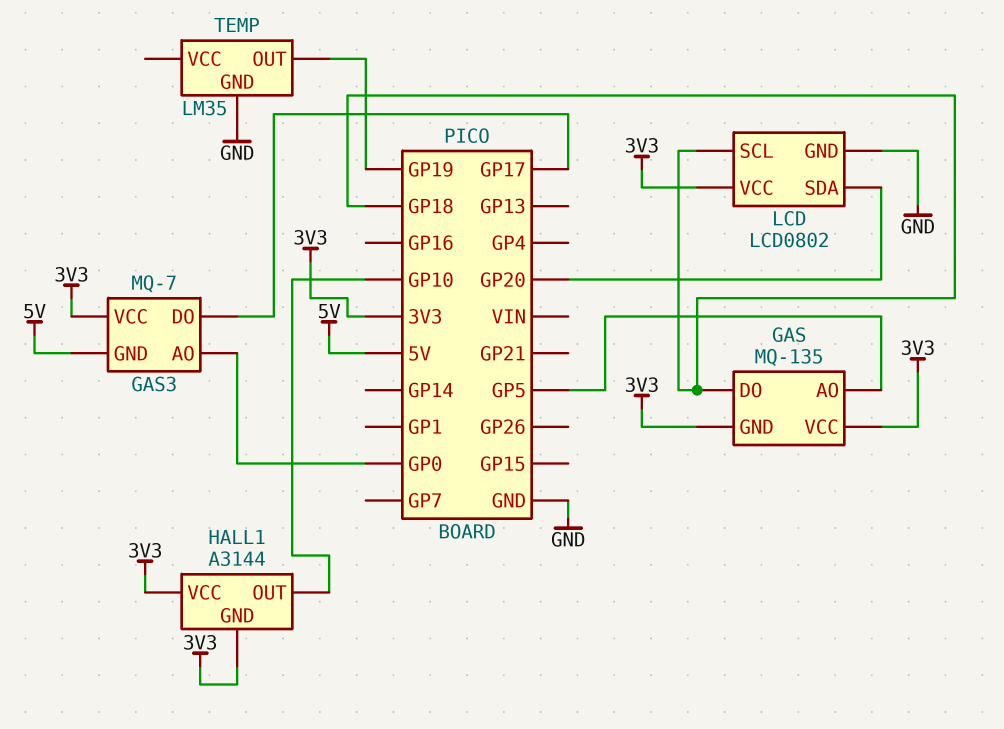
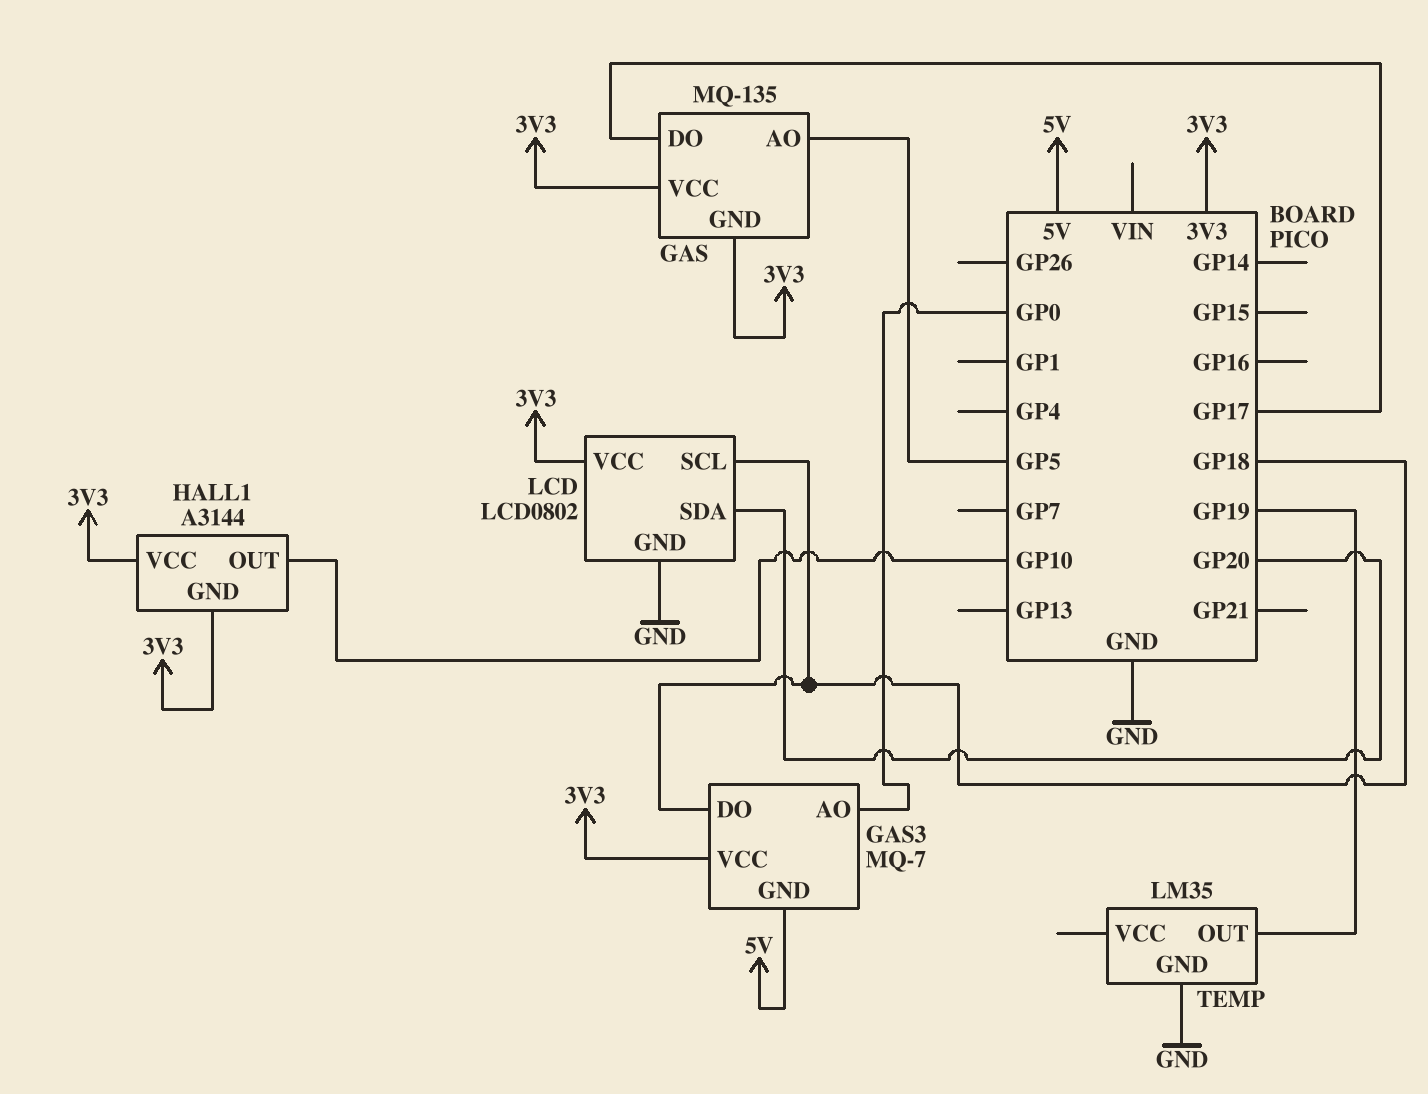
GAS pin DO: GP18 -> GP17
GAS3 pin DO: GP17 -> GP18

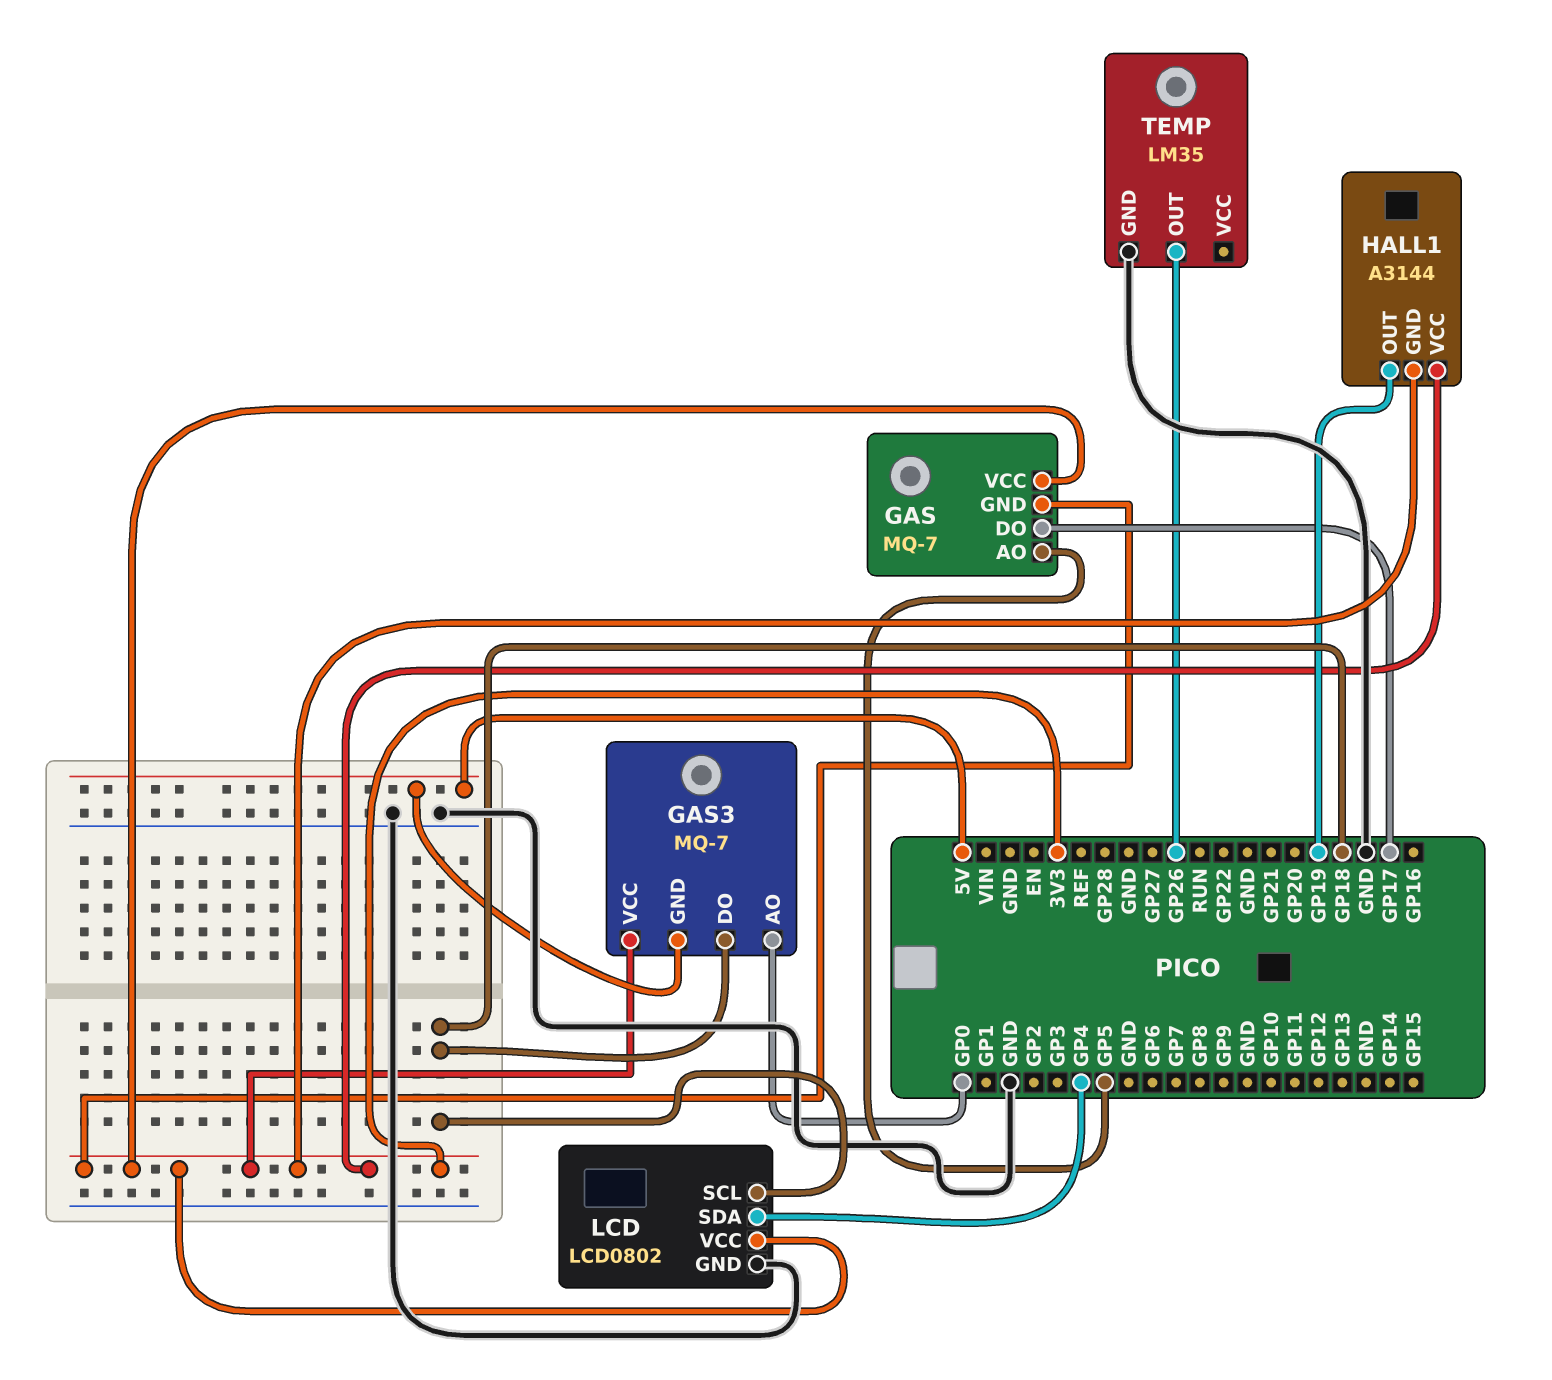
GAS: MQ-135 -> MQ-7
HALL1 pin OUT: GP10 -> GP19
LCD pin SDA: GP20 -> GP4
TEMP pin OUT: GP19 -> GP26

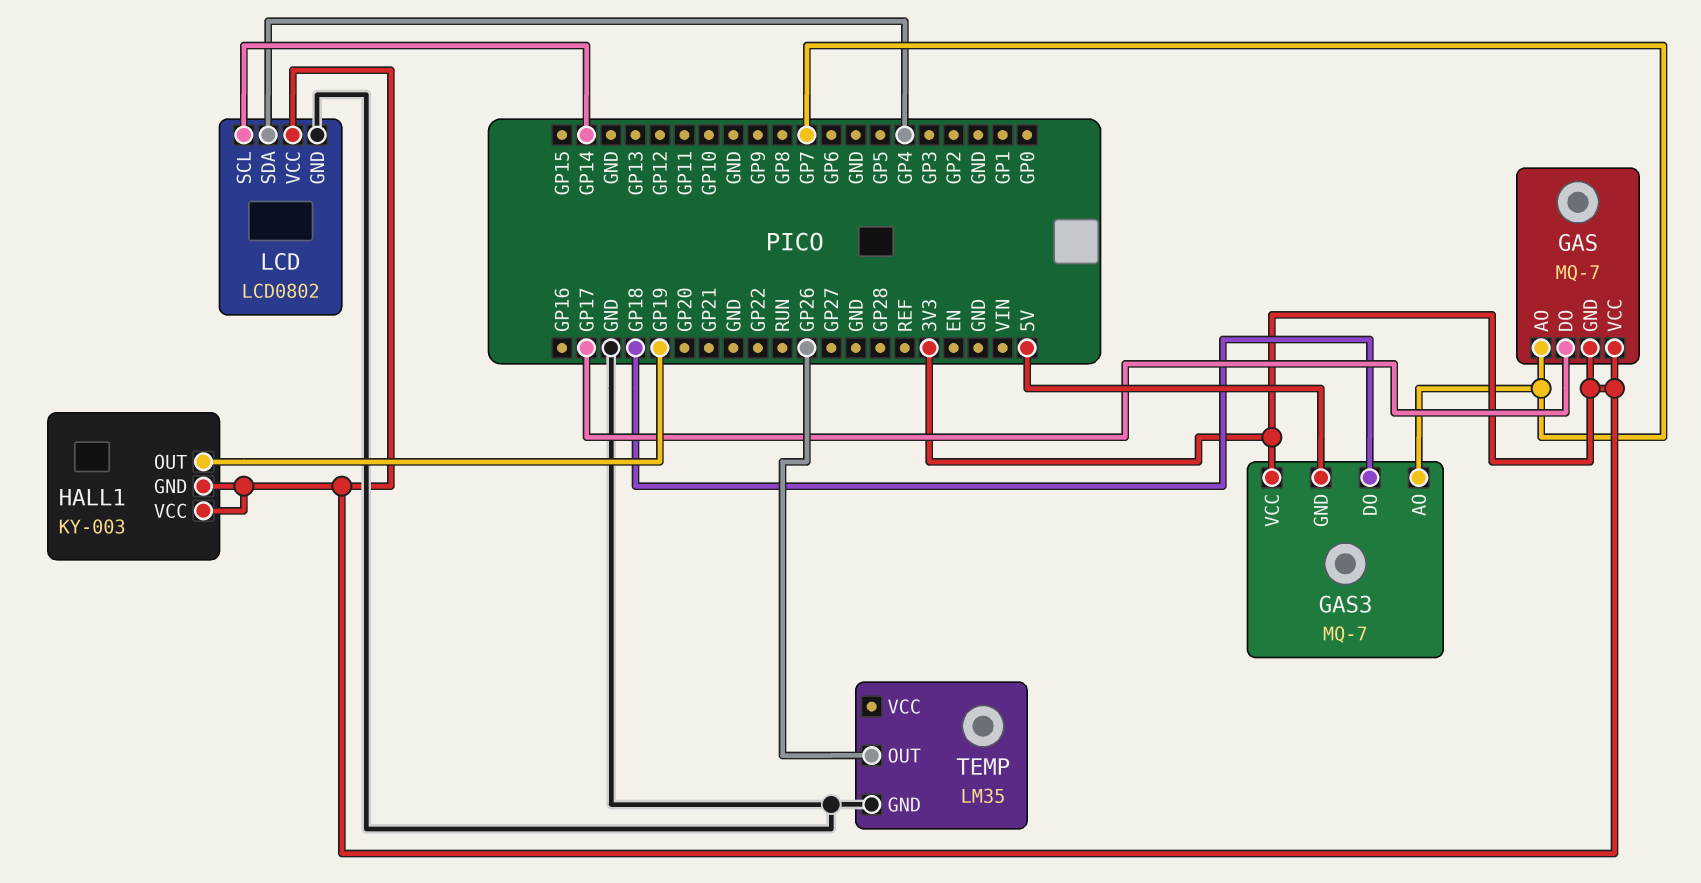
GAS pin AO: GP5 -> GP7
GAS3 pin AO: GP0 -> GP7
HALL1: A3144 -> KY-003
LCD pin SCL: GP18 -> GP14

